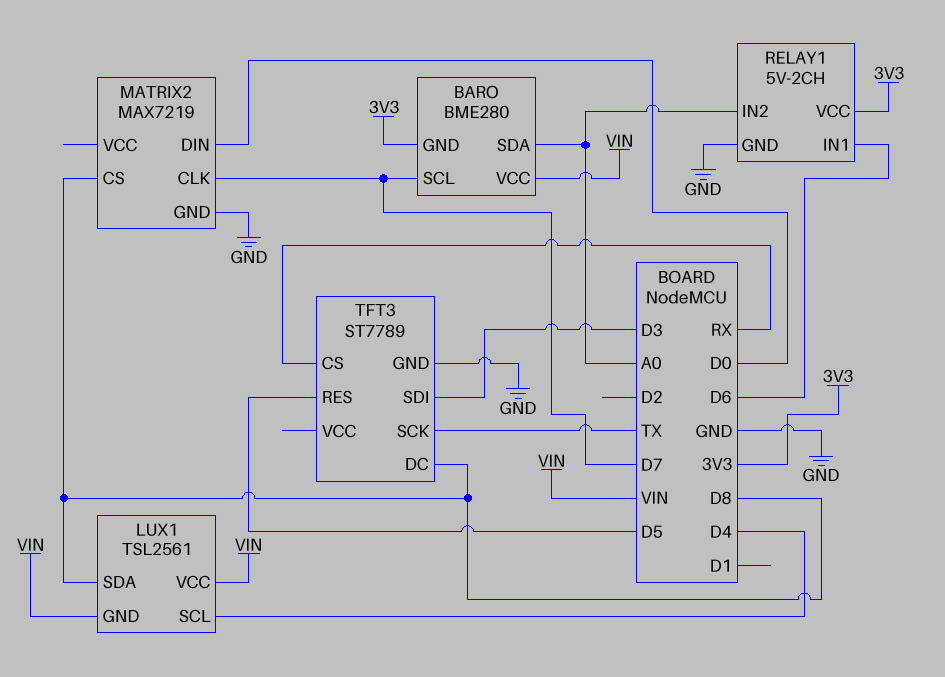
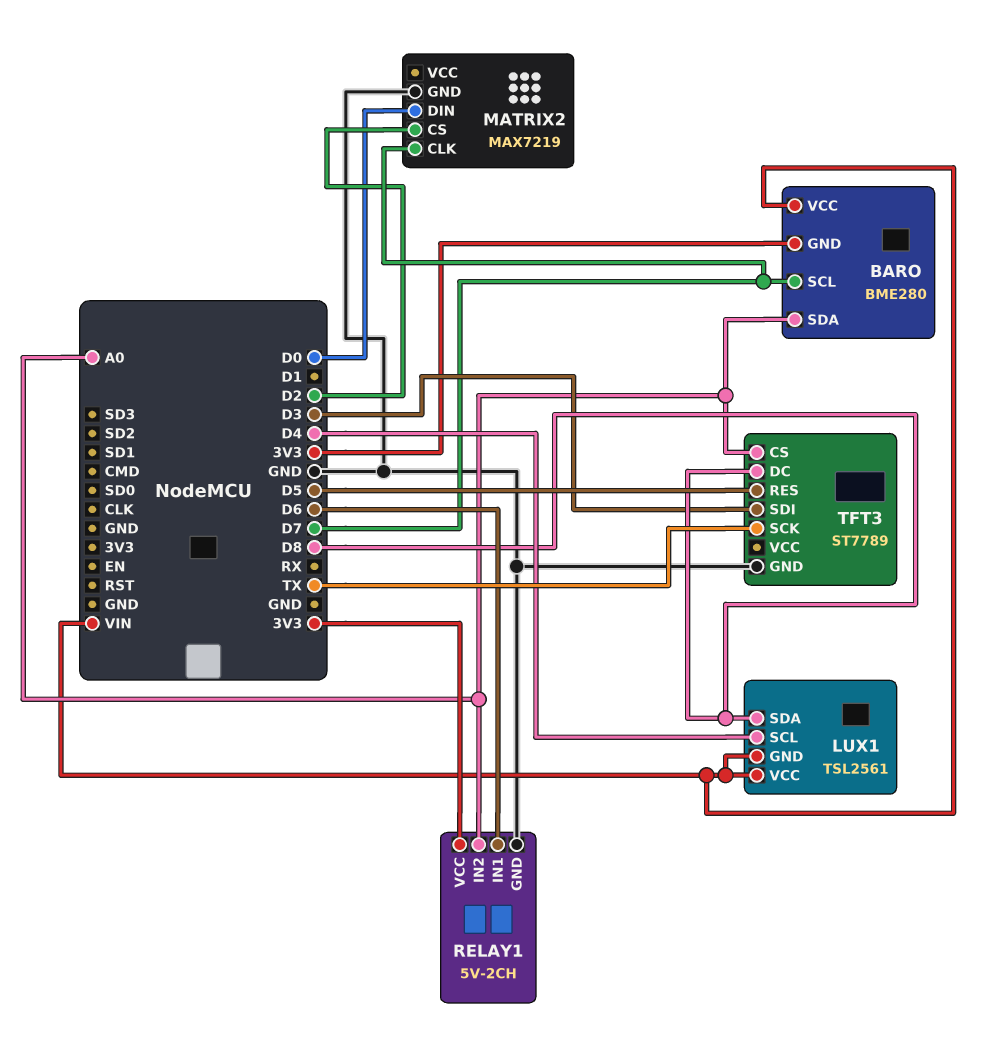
MATRIX2 pin CS: D8 -> D2
TFT3 pin CS: RX -> A0

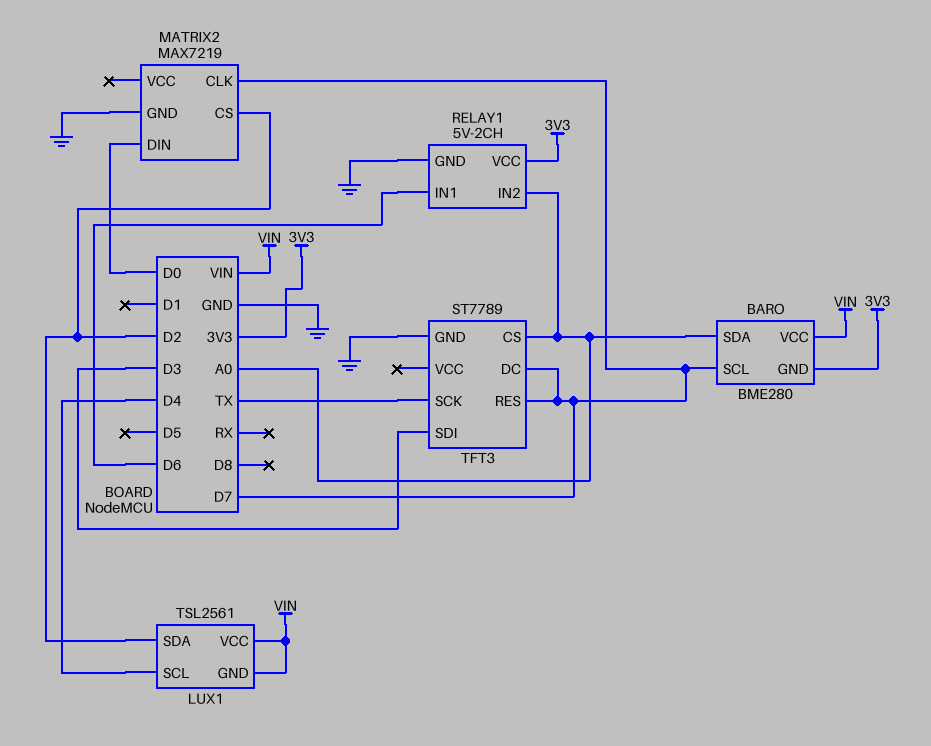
LUX1 pin SDA: D8 -> D2
TFT3 pin DC: D8 -> D7
TFT3 pin RES: D5 -> D7

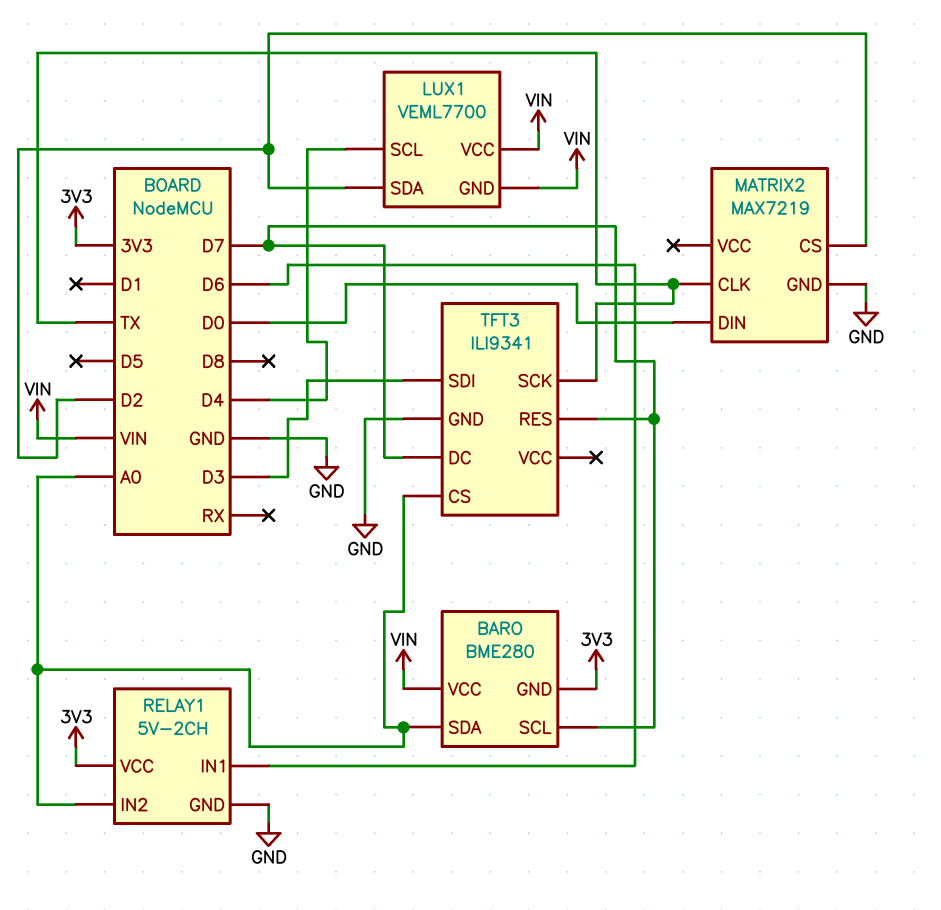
LUX1: TSL2561 -> VEML7700
MATRIX2 pin CLK: D7 -> TX
TFT3: ST7789 -> ILI9341

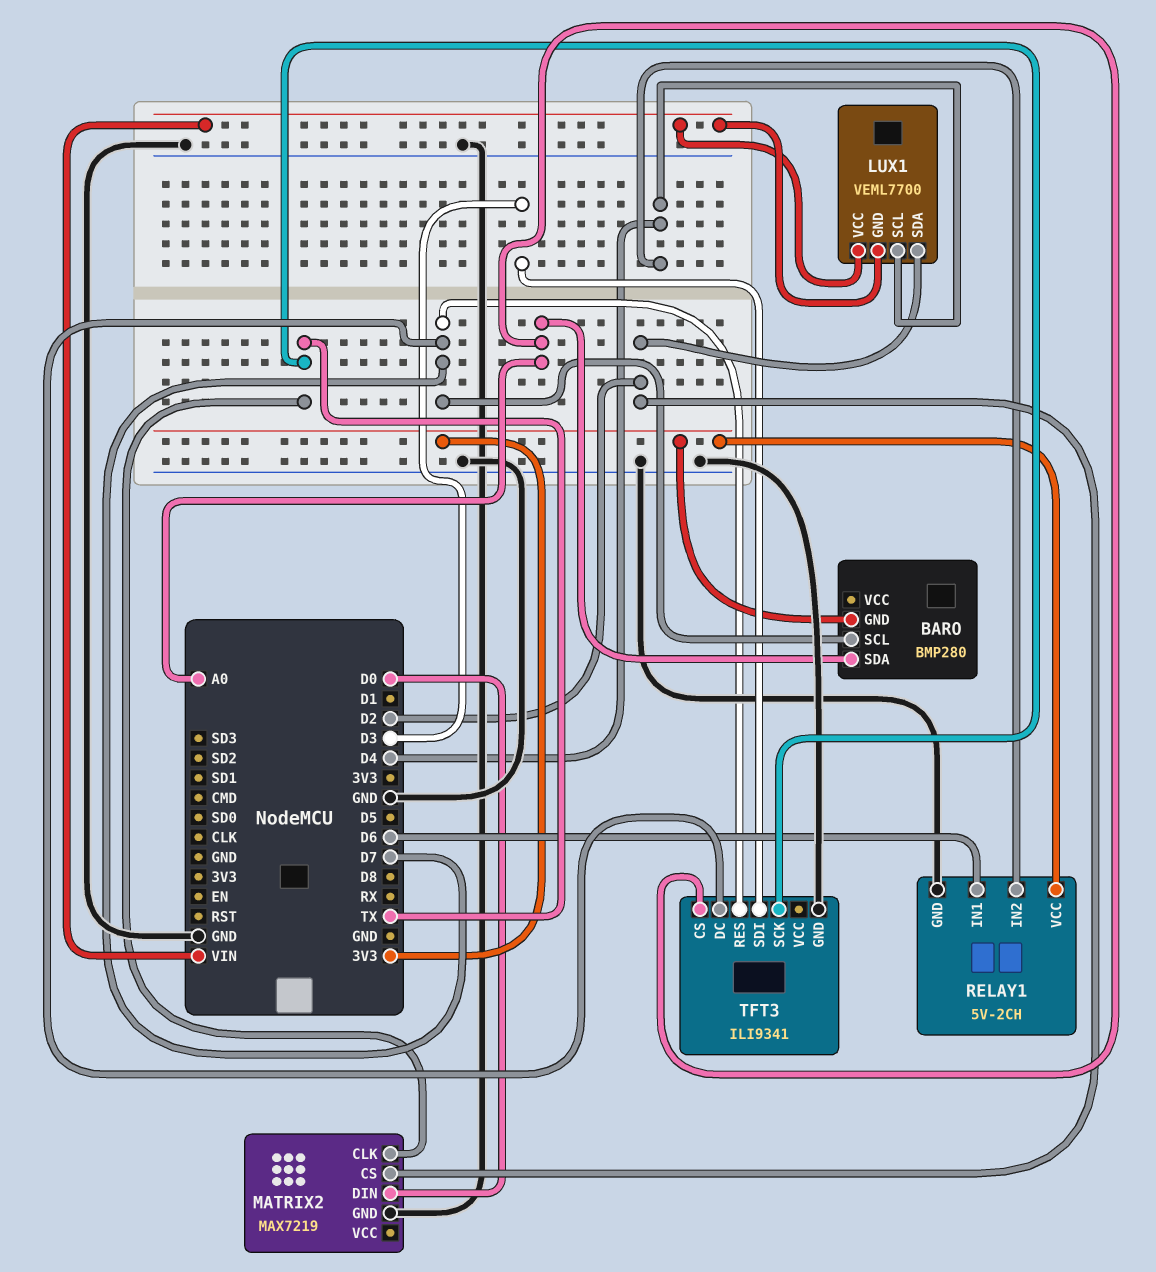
BARO: BME280 -> BMP280
BARO pin VCC: VIN -> none
RELAY1 pin IN2: A0 -> D4

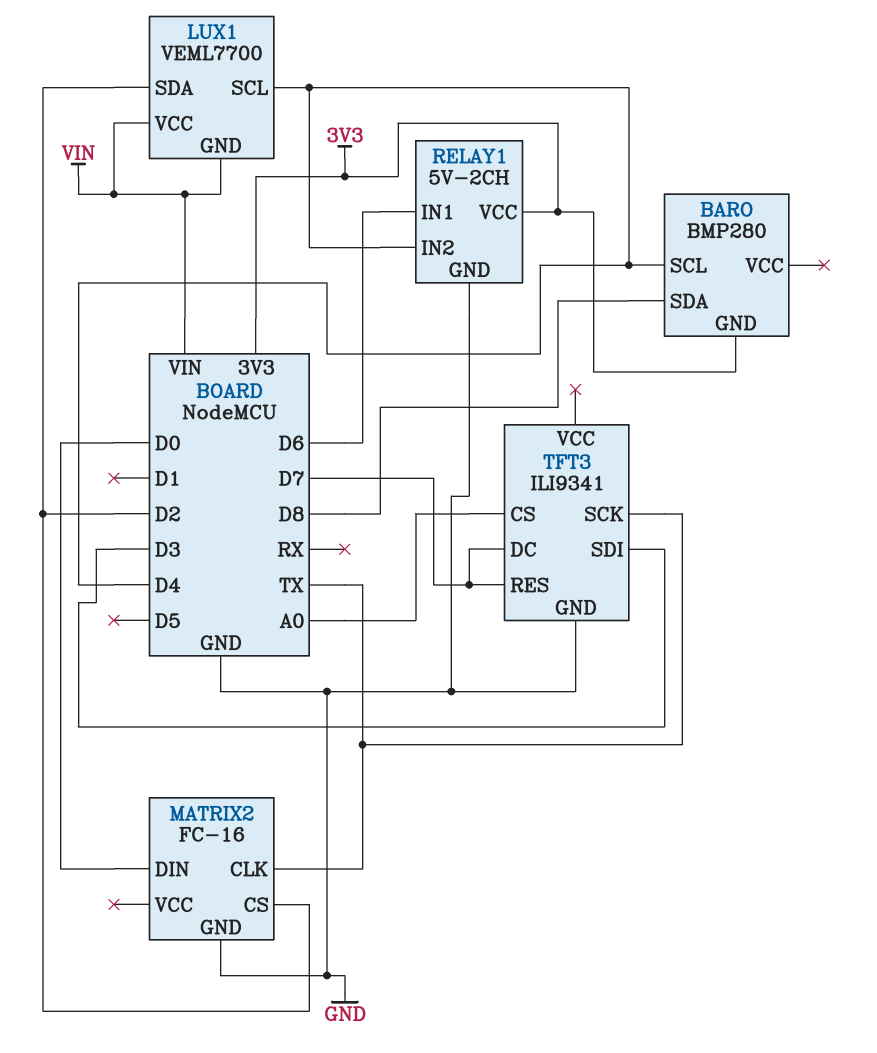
BARO pin SCL: D7 -> D4
BARO pin SDA: A0 -> D8
MATRIX2: MAX7219 -> FC-16

